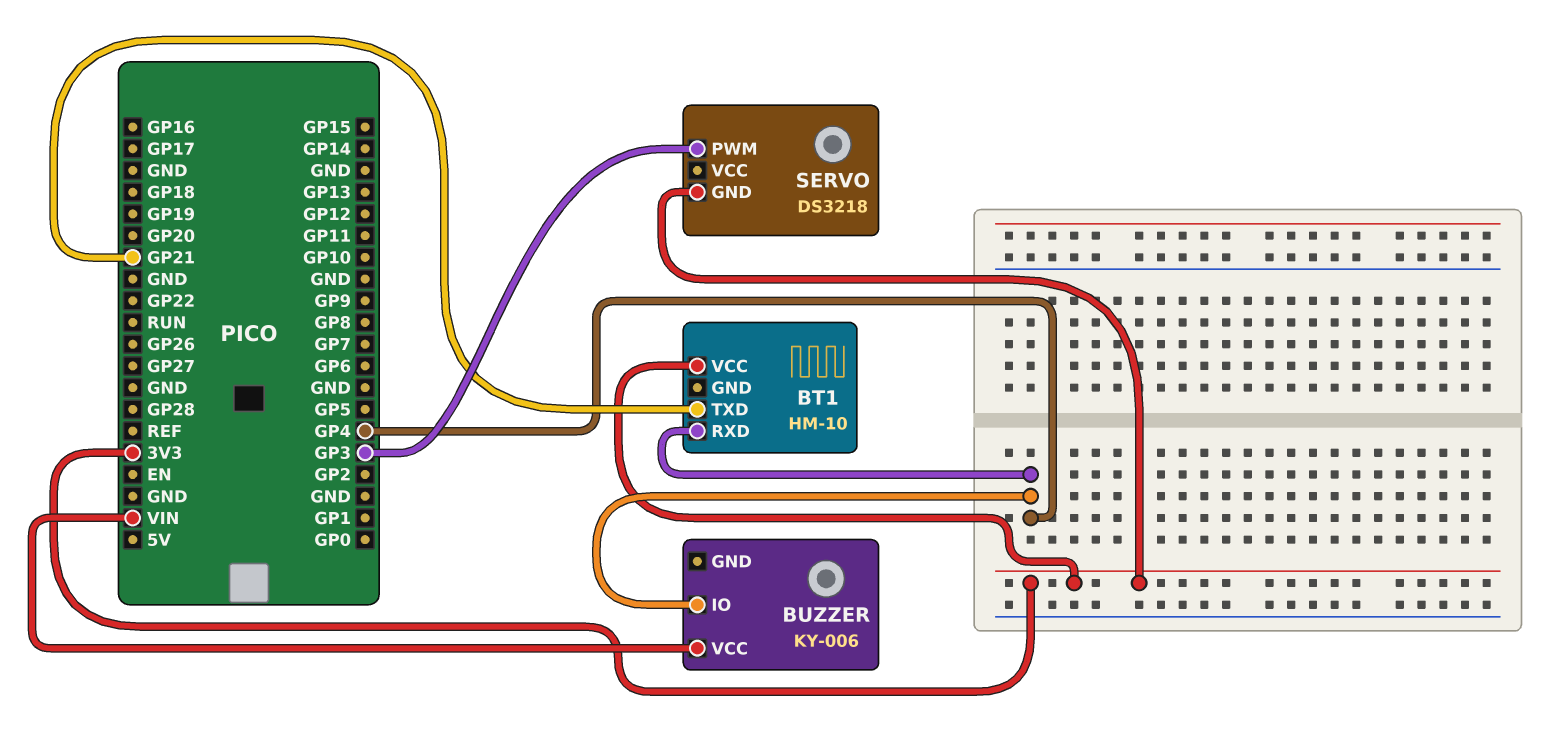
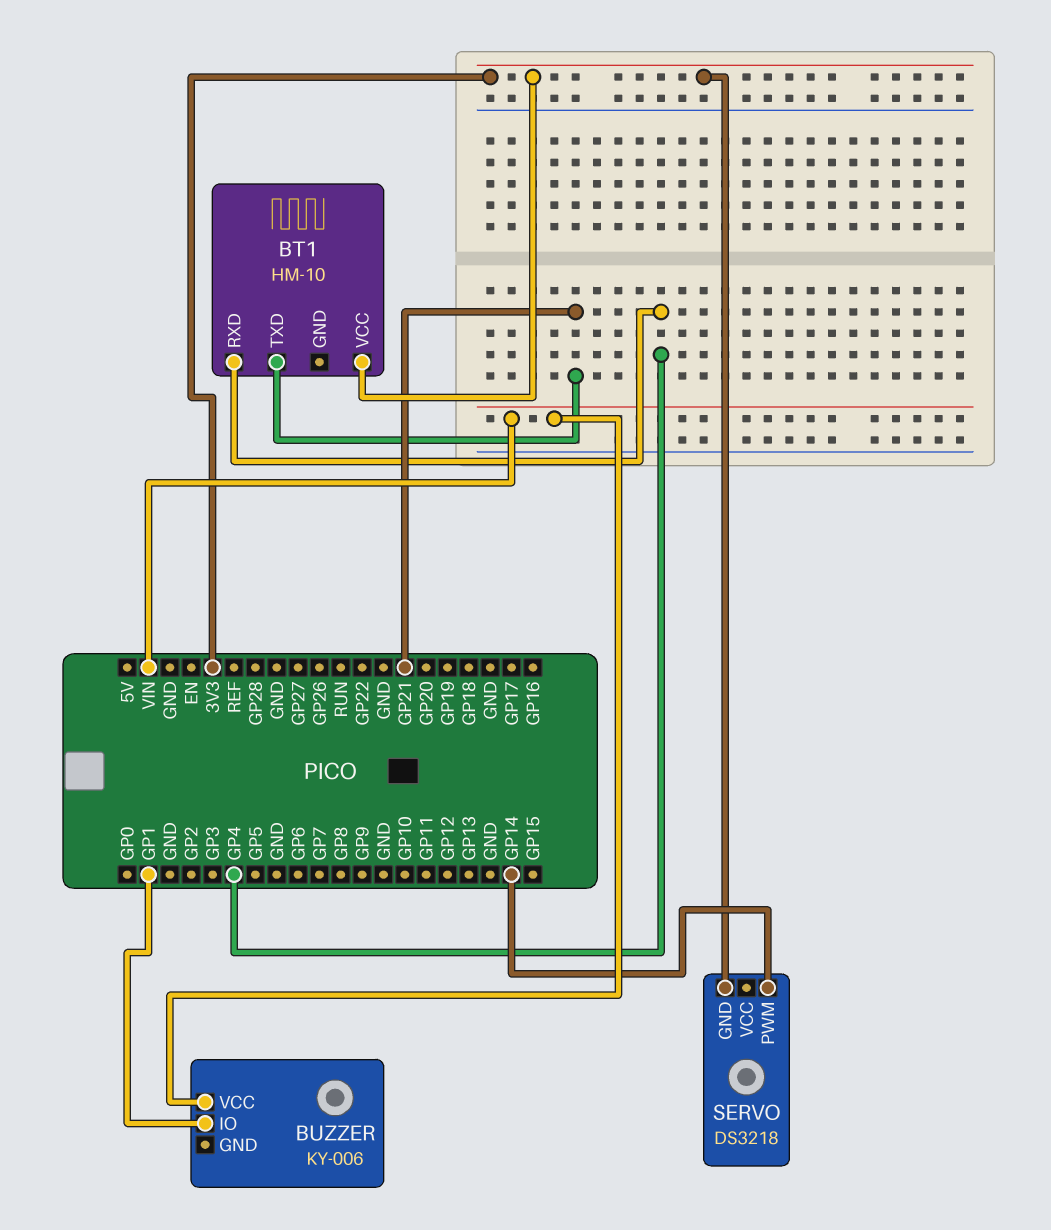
BUZZER pin IO: GP4 -> GP1
SERVO pin PWM: GP3 -> GP14

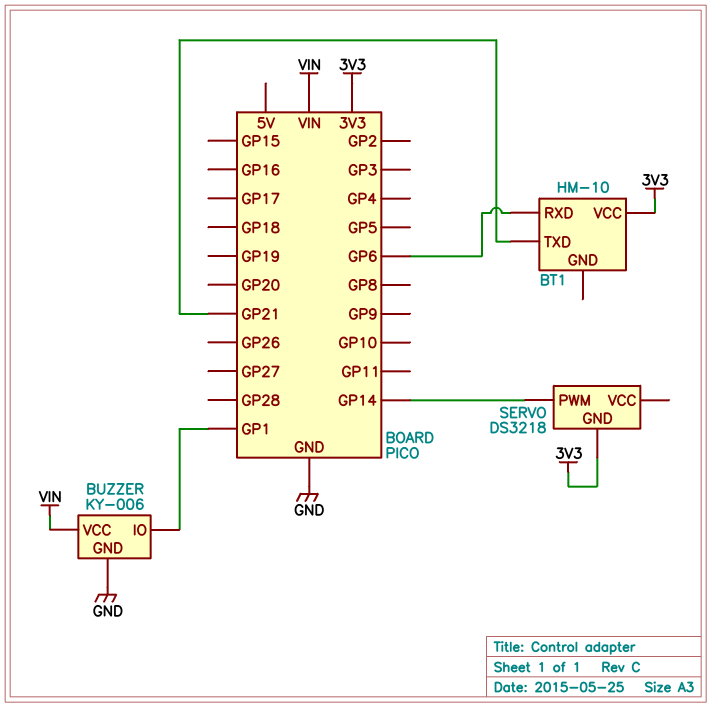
BT1 pin RXD: GP4 -> GP6
BUZZER pin GND: none -> GND

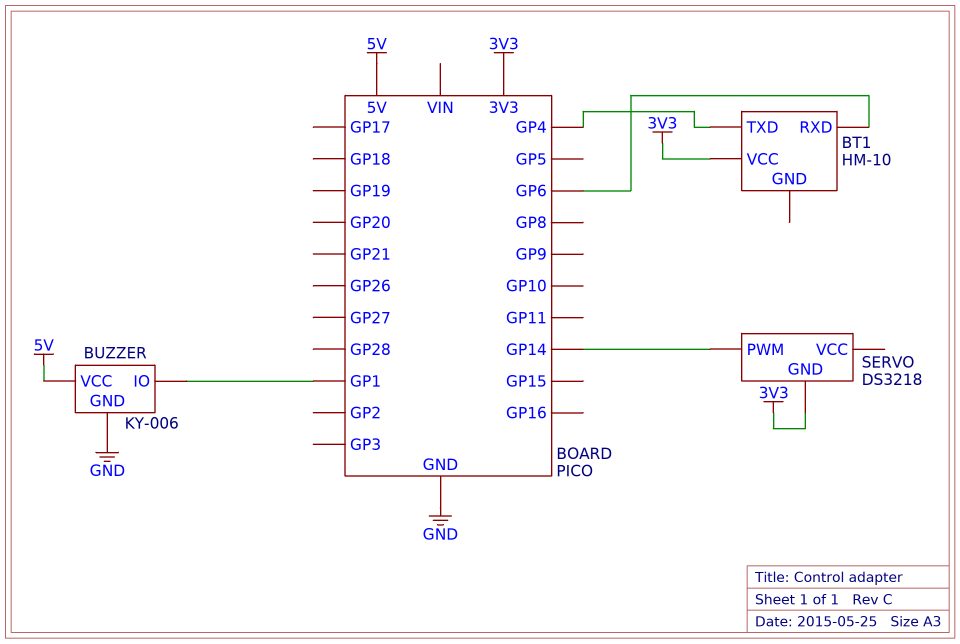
BT1 pin TXD: GP21 -> GP4
BUZZER pin VCC: VIN -> 5V

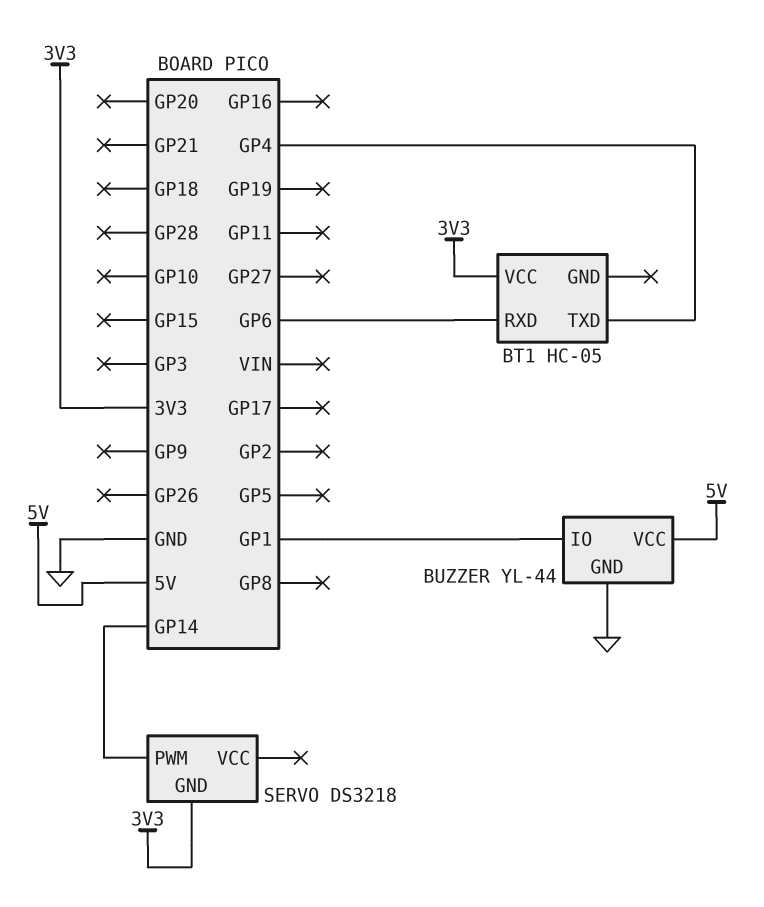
BT1: HM-10 -> HC-05
BUZZER: KY-006 -> YL-44

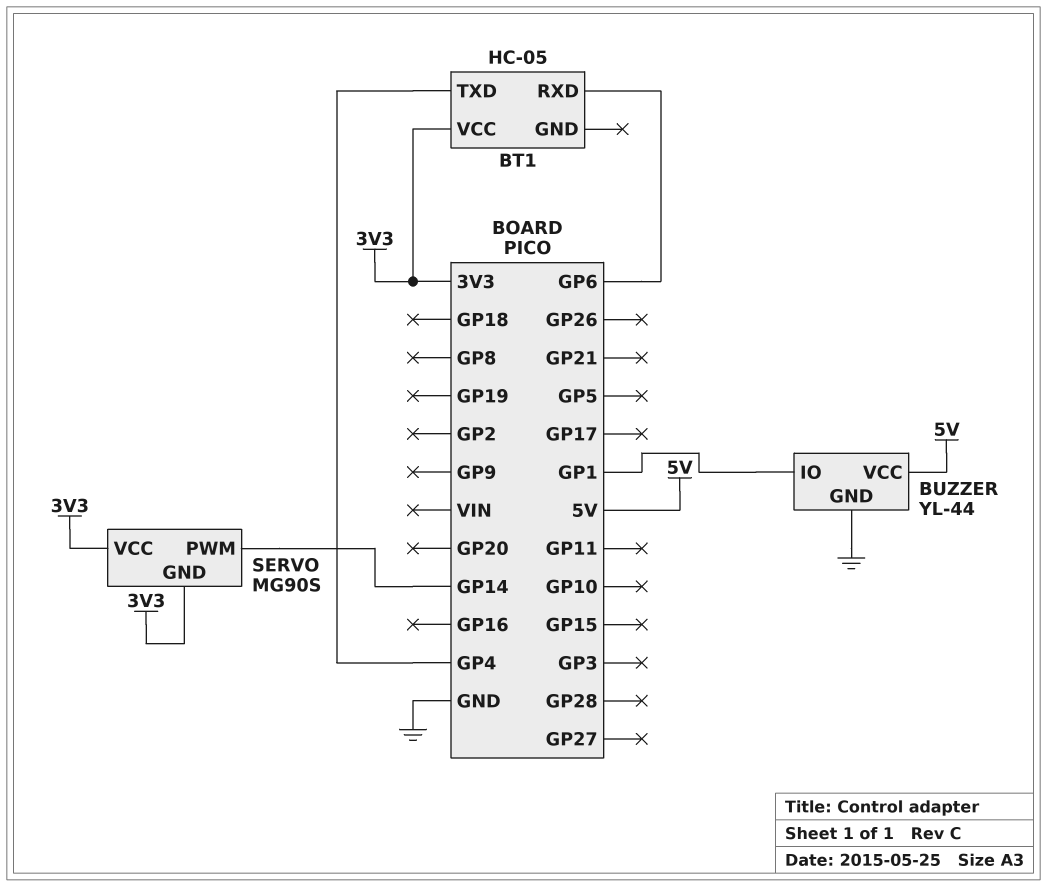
SERVO: DS3218 -> MG90S
SERVO pin VCC: none -> 3V3

